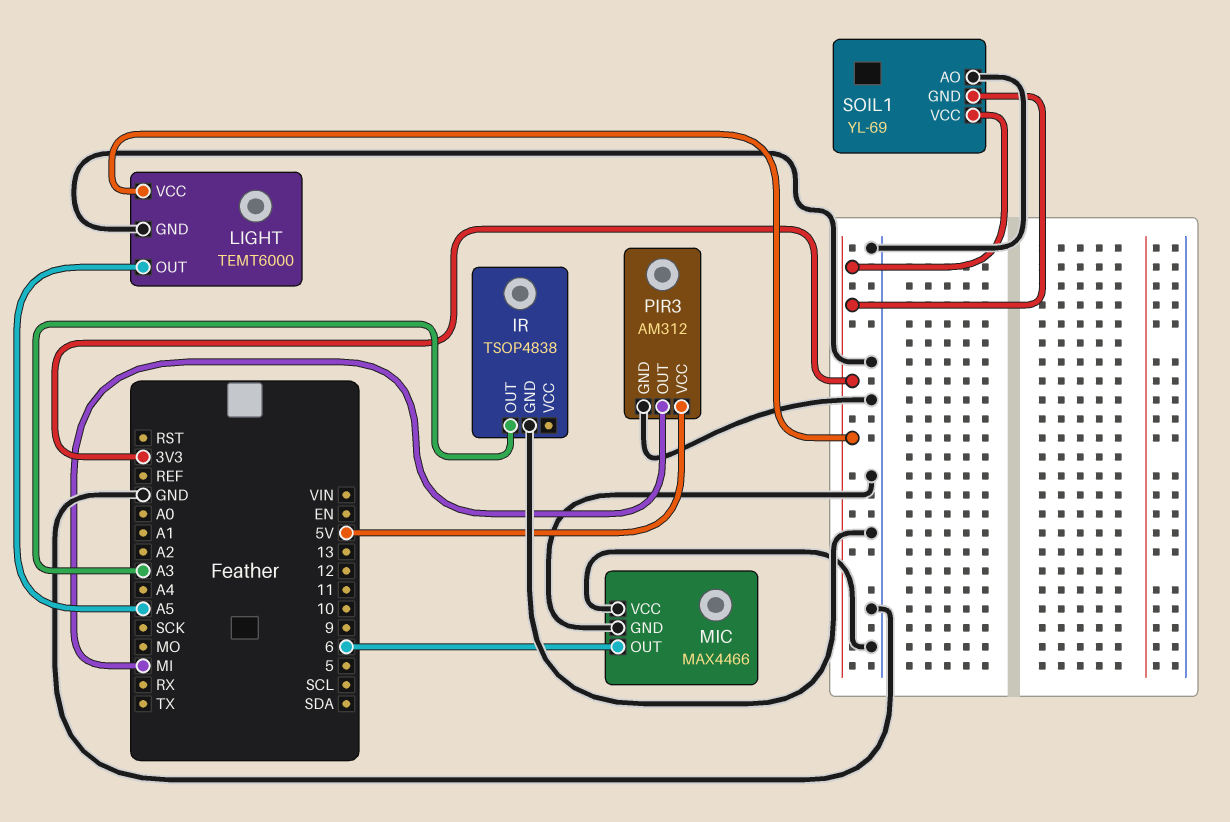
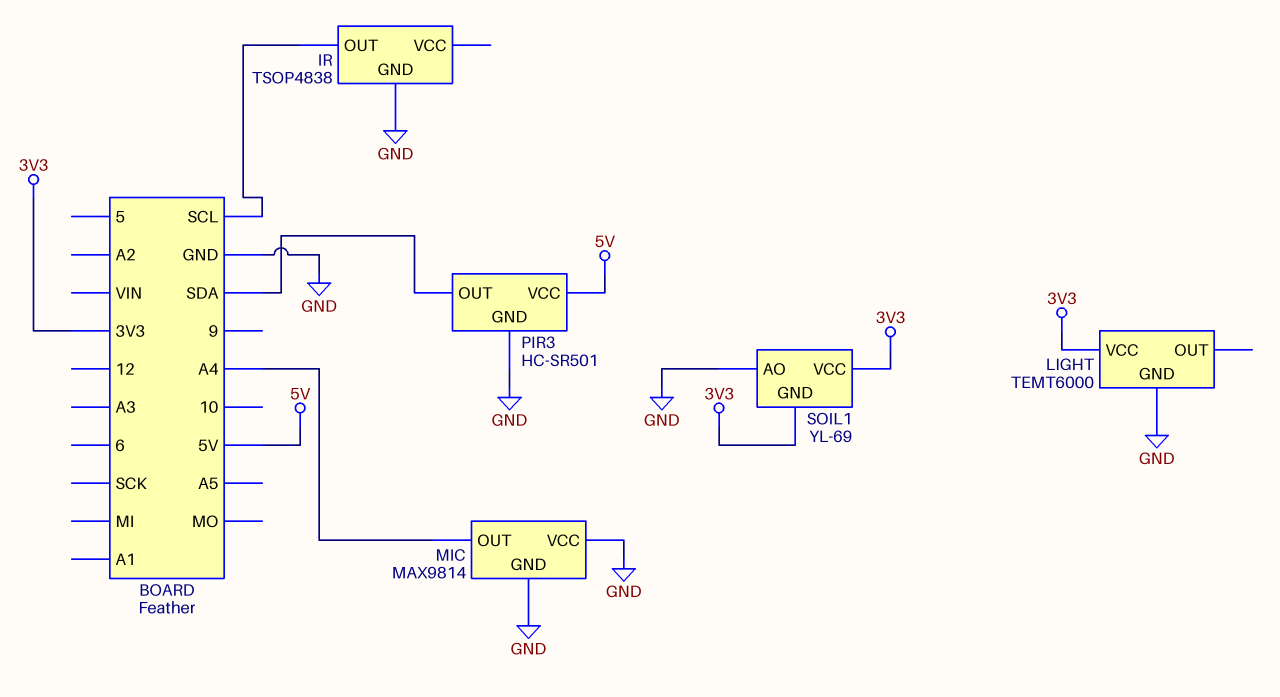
IR pin OUT: A3 -> SCL
LIGHT pin OUT: A5 -> none
MIC: MAX4466 -> MAX9814
MIC pin OUT: 6 -> A4
PIR3: AM312 -> HC-SR501
PIR3 pin OUT: MI -> SDA

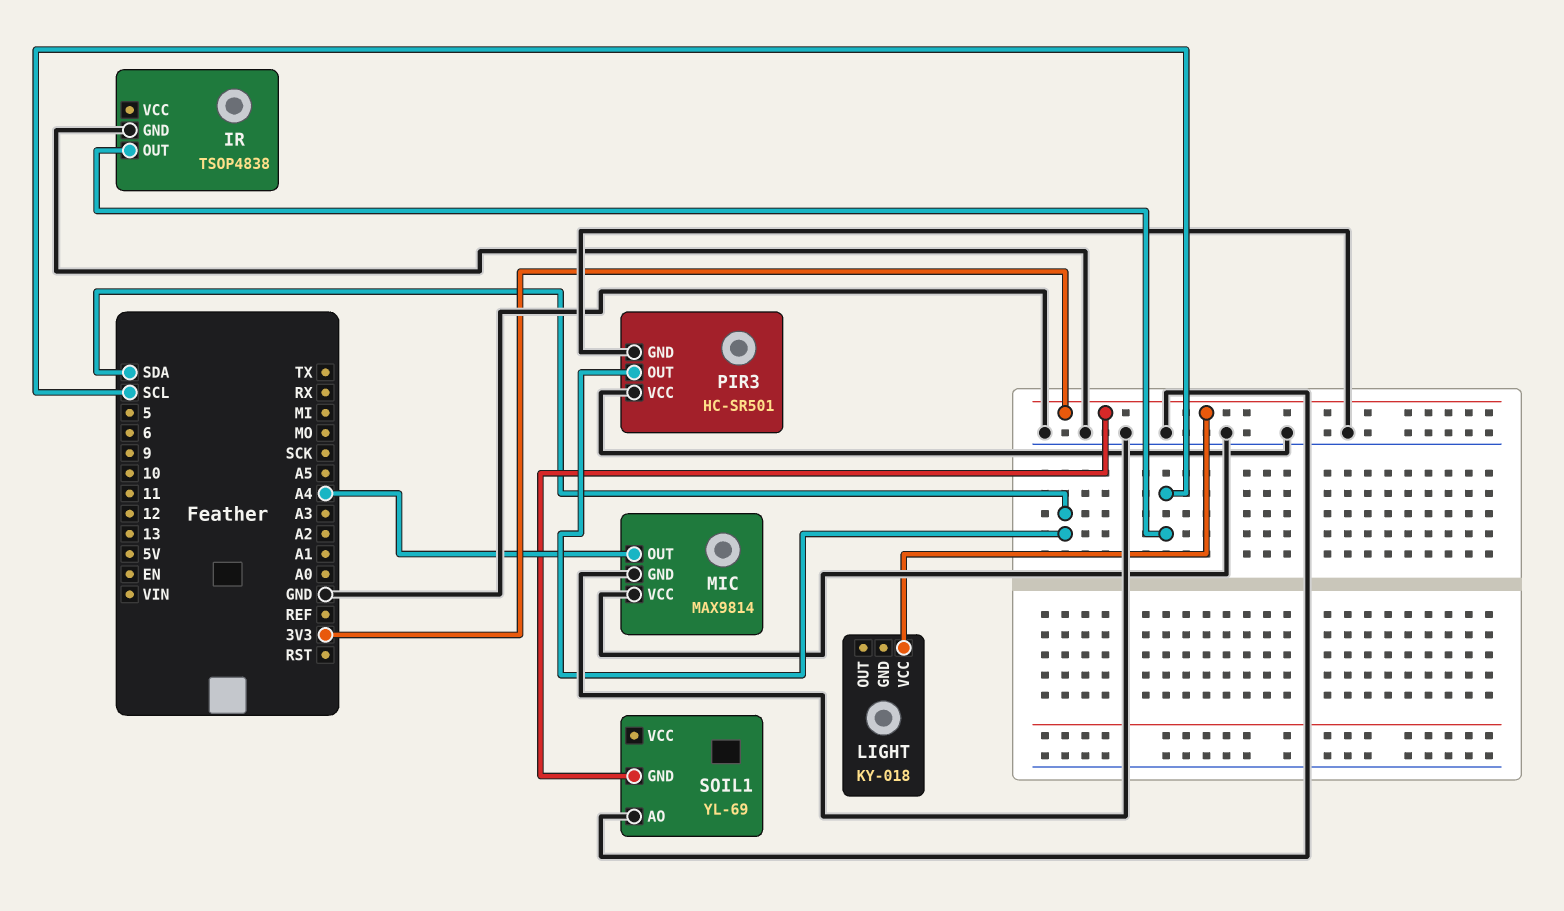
LIGHT: TEMT6000 -> KY-018
LIGHT pin GND: GND -> none
PIR3 pin VCC: 5V -> GND
SOIL1 pin VCC: 3V3 -> none

